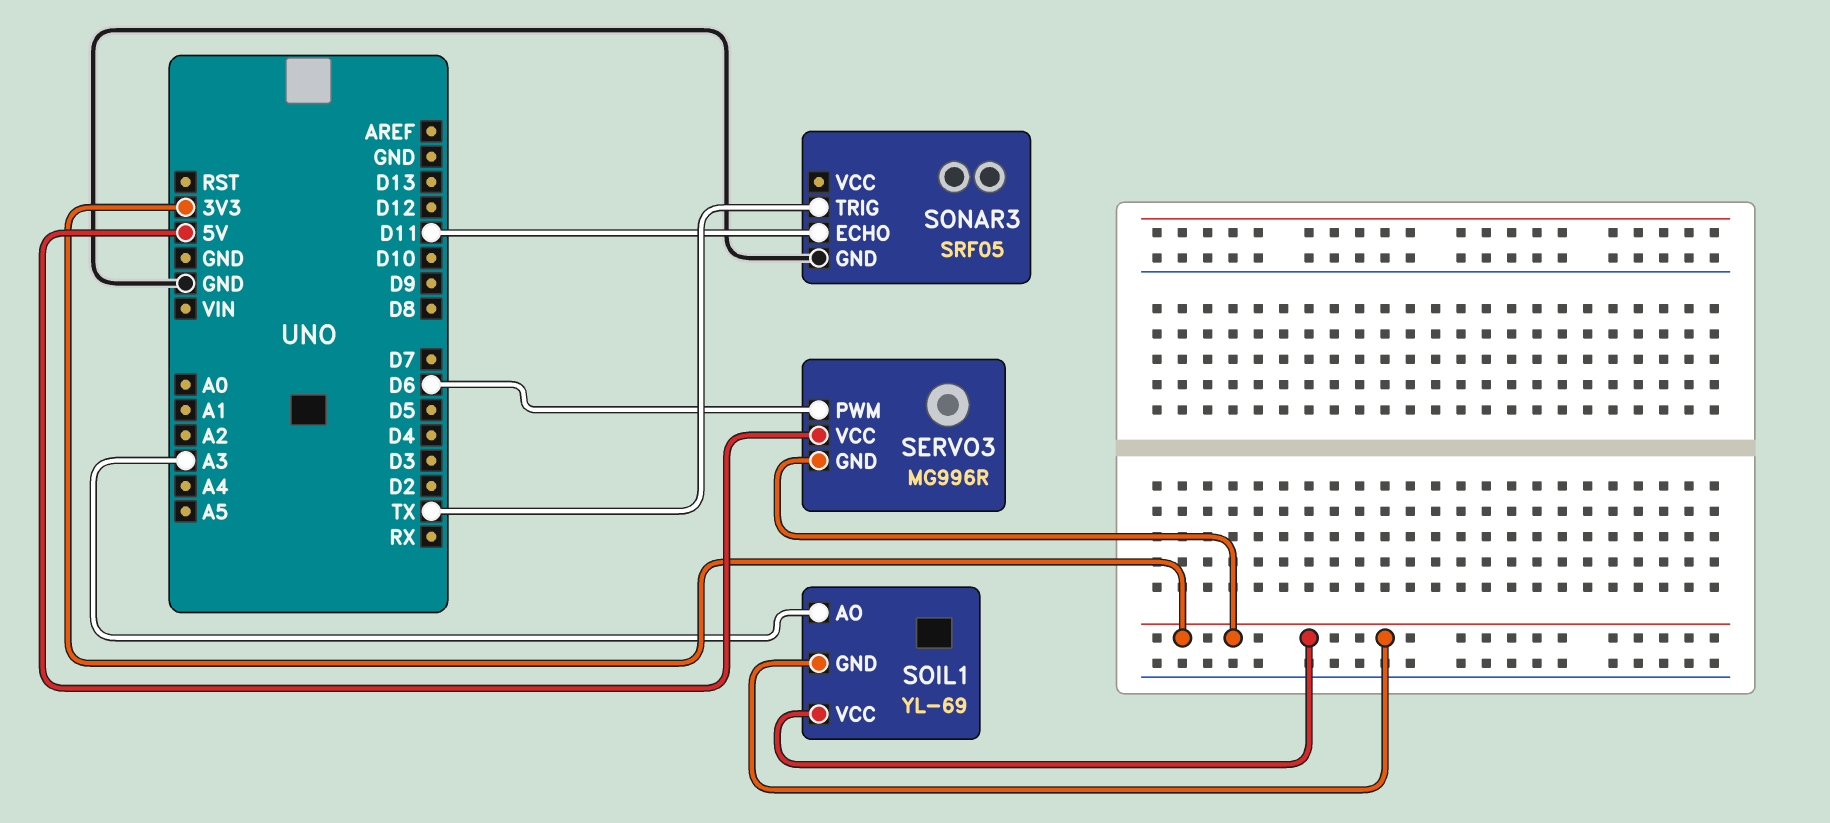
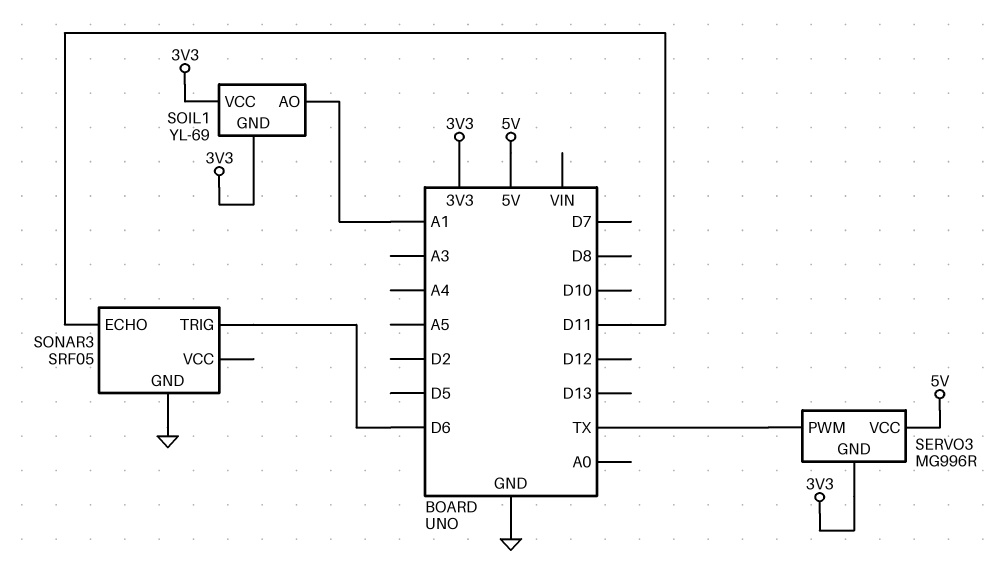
SERVO3 pin PWM: D6 -> TX
SOIL1 pin AO: A3 -> A1
SONAR3 pin TRIG: TX -> D6

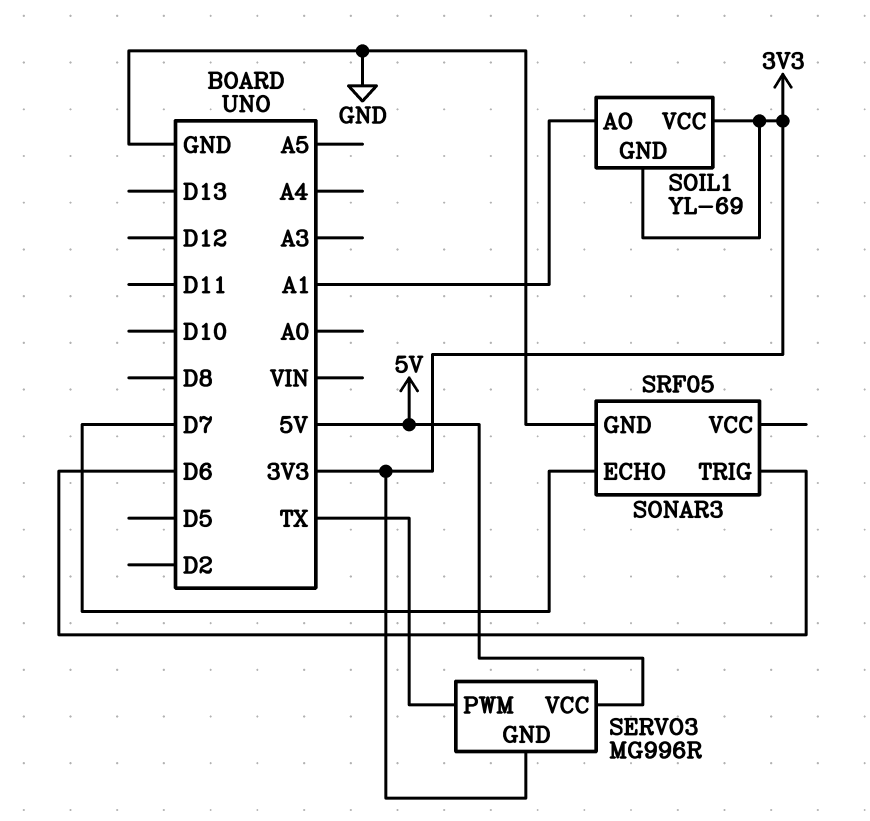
SONAR3 pin ECHO: D11 -> D7

